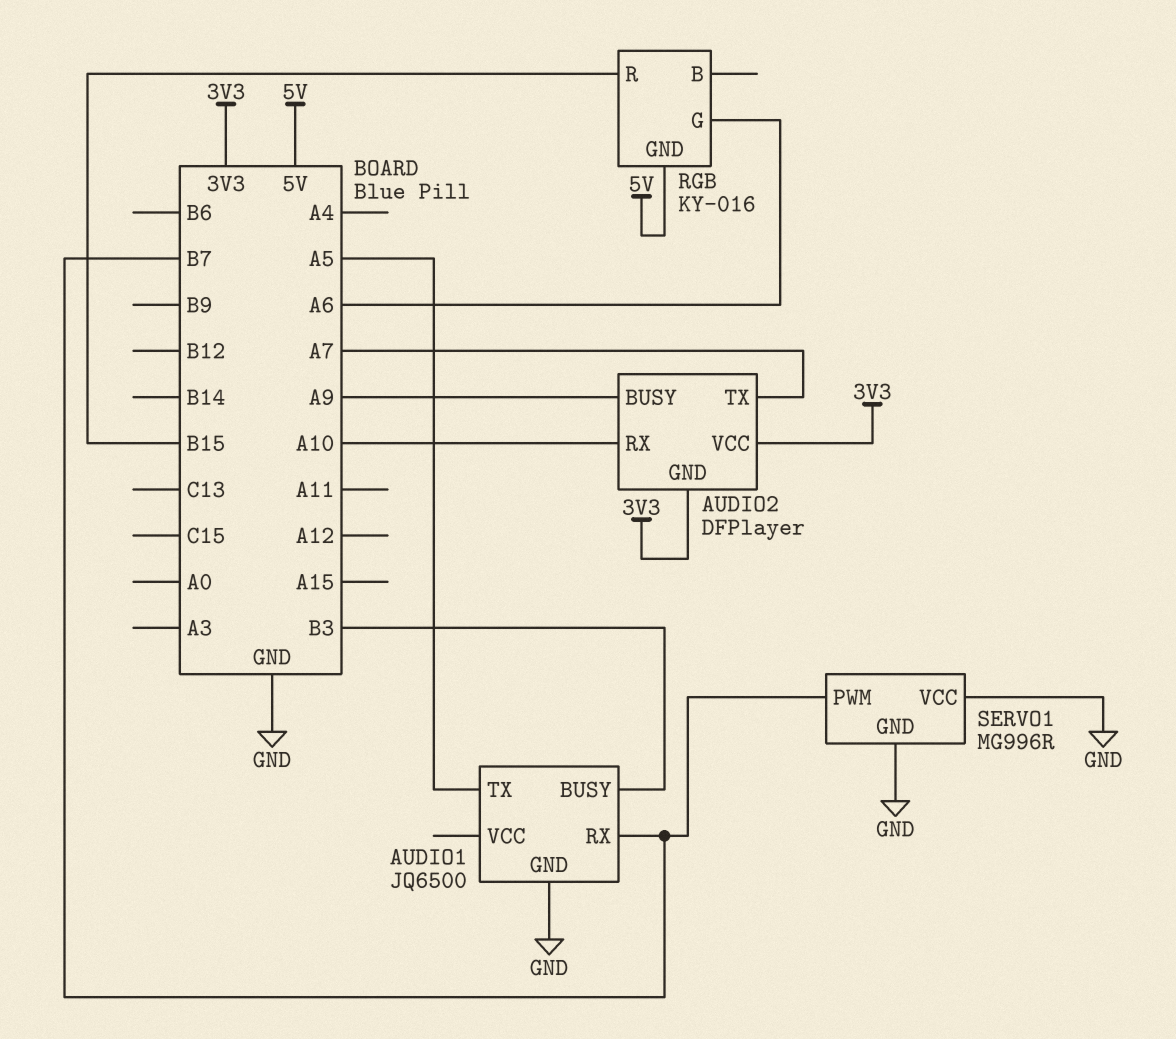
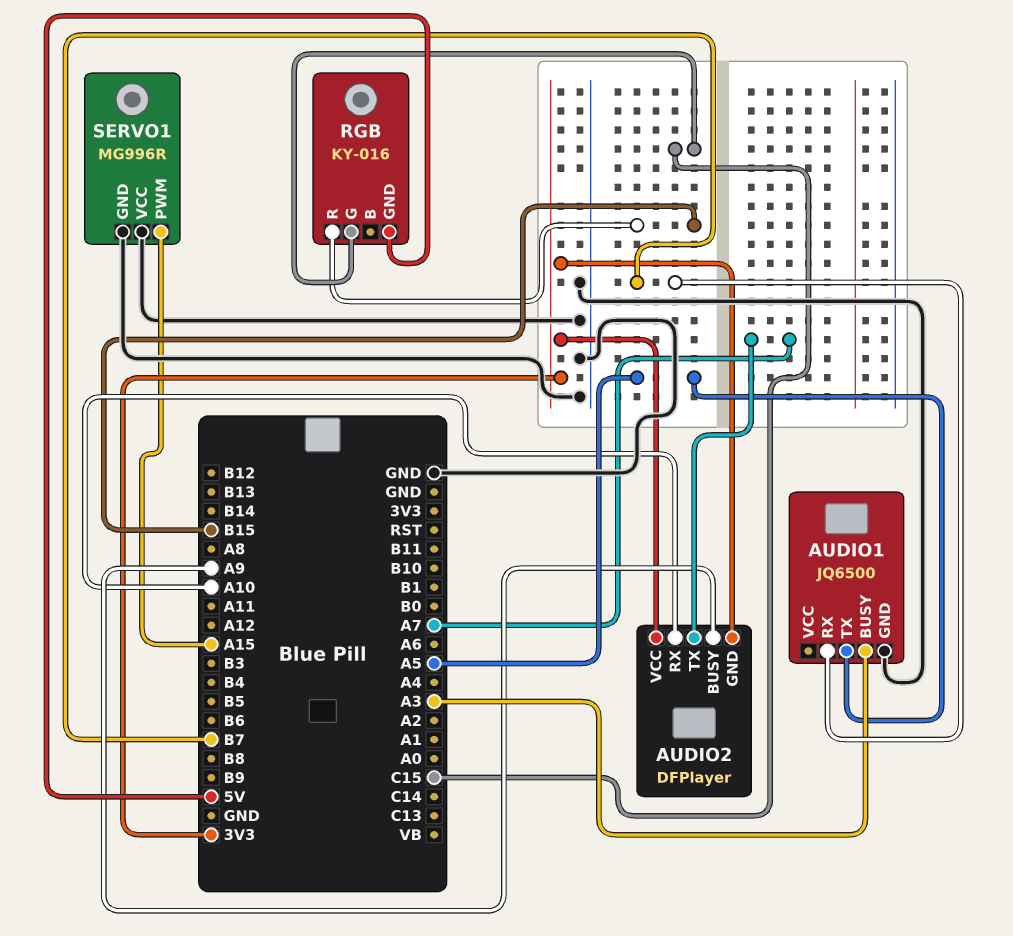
AUDIO1 pin BUSY: B3 -> A3
RGB pin G: A6 -> C15
SERVO1 pin PWM: B7 -> A15

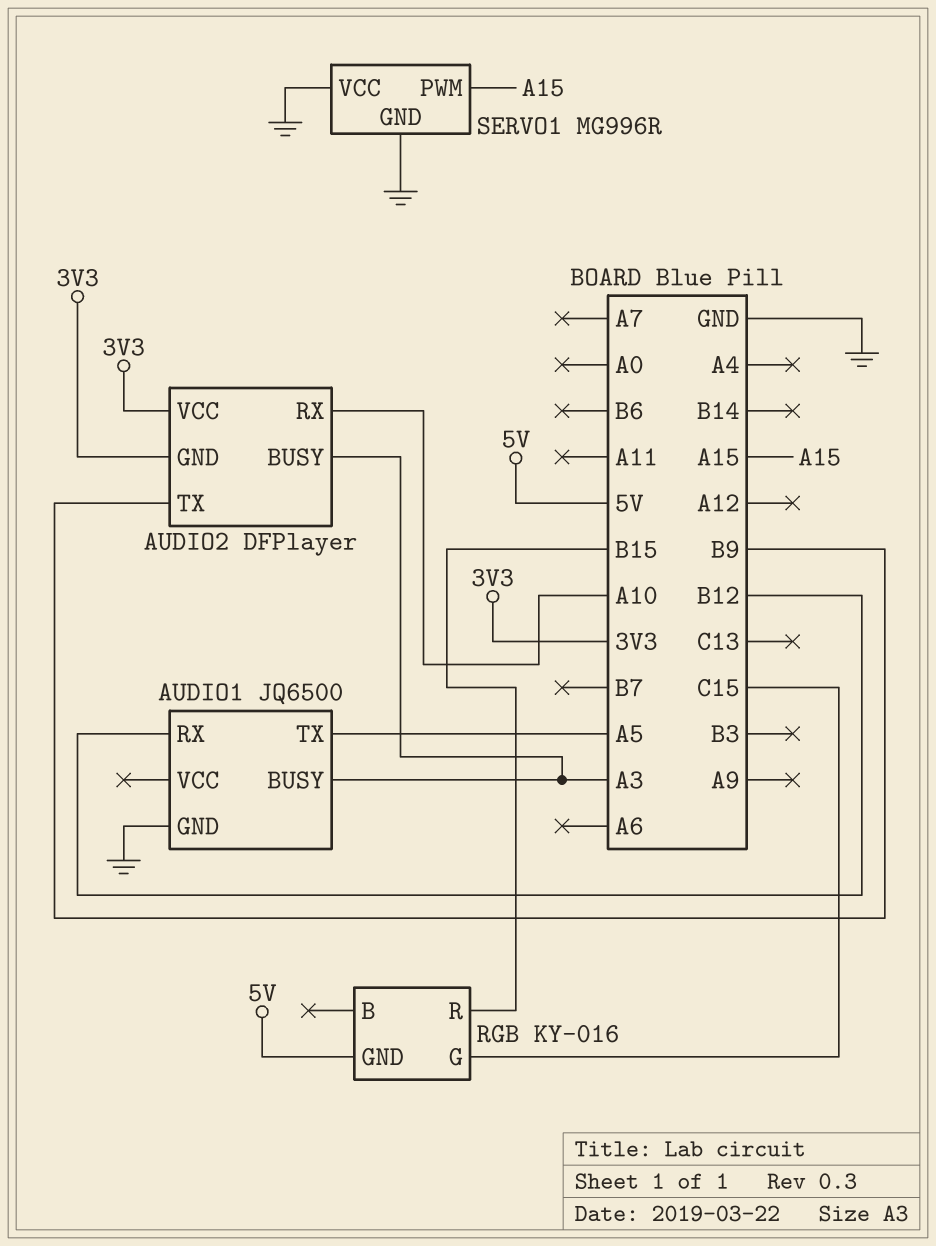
AUDIO1 pin RX: B7 -> B12
AUDIO2 pin BUSY: A9 -> A3
AUDIO2 pin TX: A7 -> B9

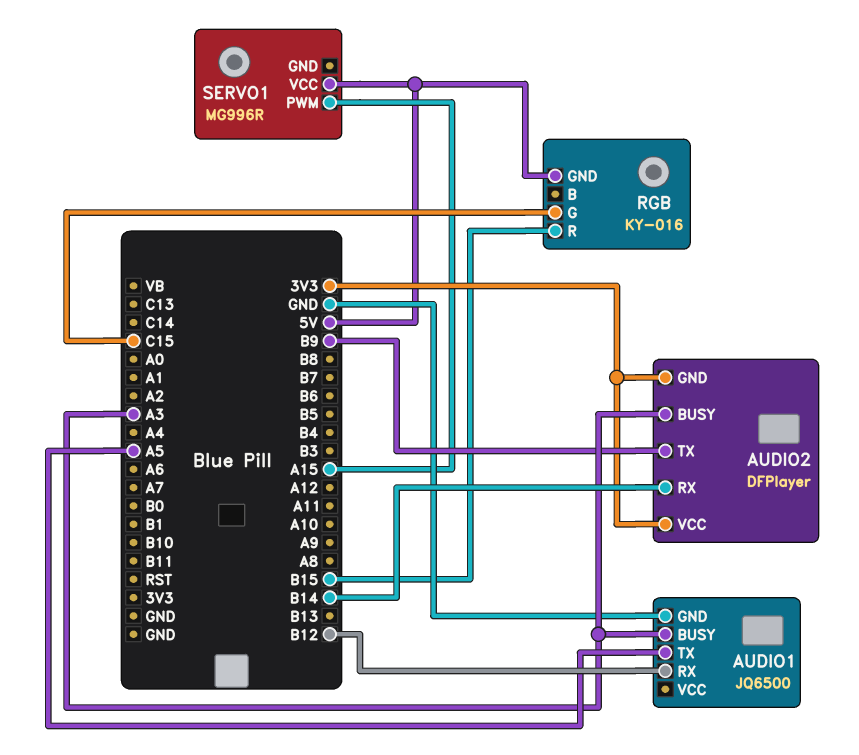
AUDIO2 pin RX: A10 -> B14
SERVO1 pin GND: GND -> none
SERVO1 pin VCC: GND -> 5V

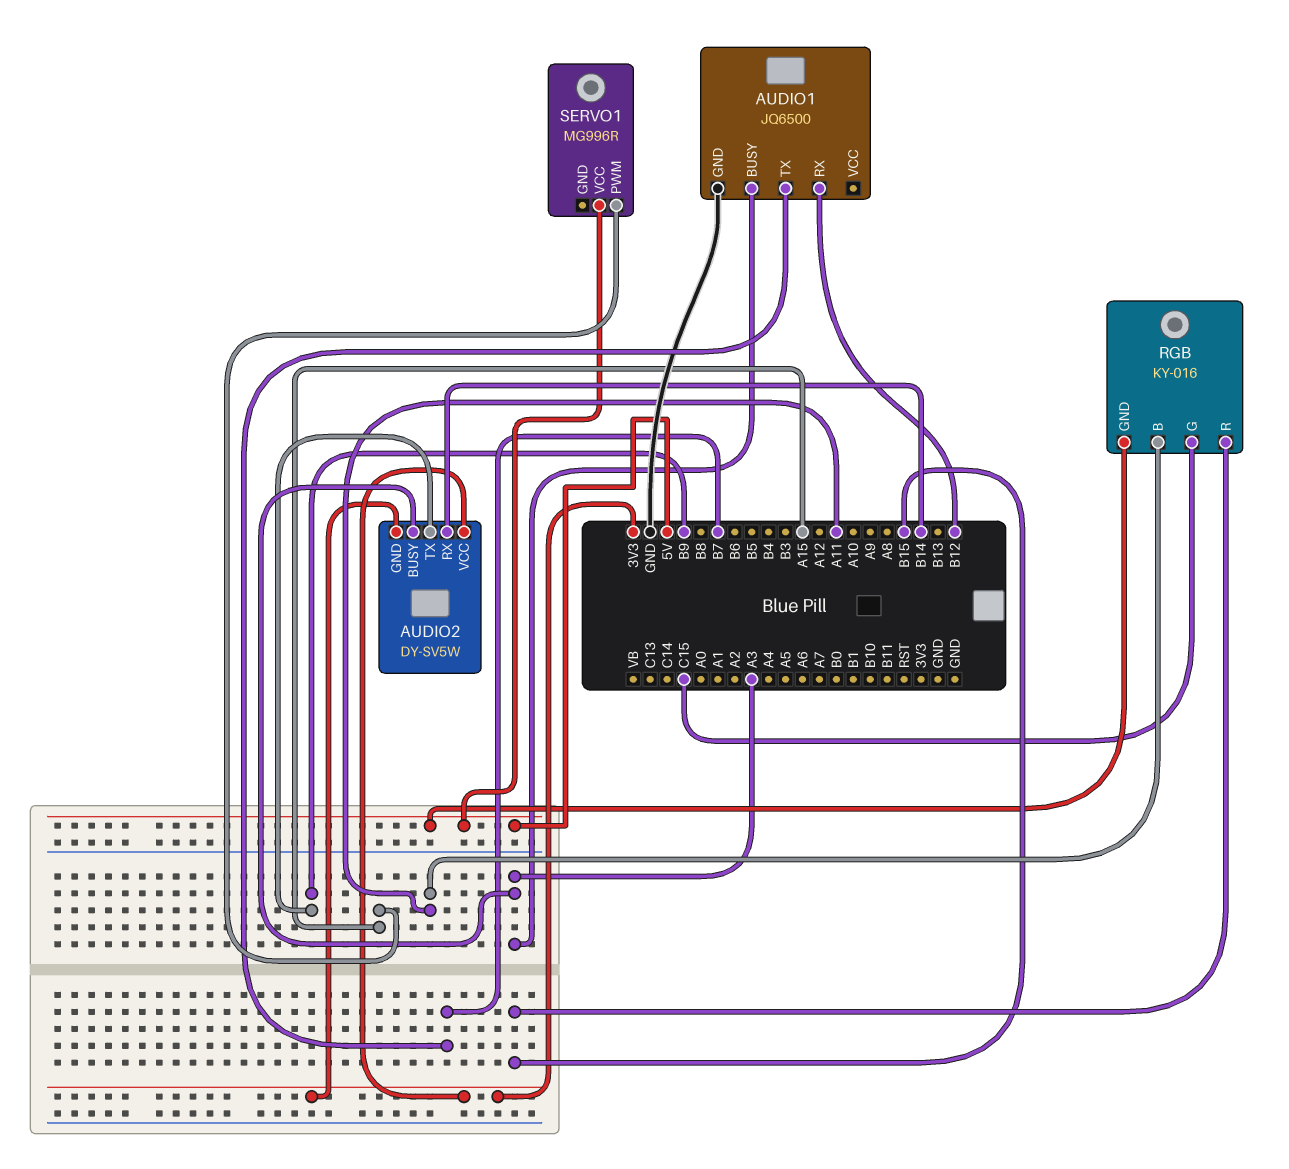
AUDIO1 pin TX: A5 -> B7
AUDIO2: DFPlayer -> DY-SV5W
RGB pin B: none -> A11

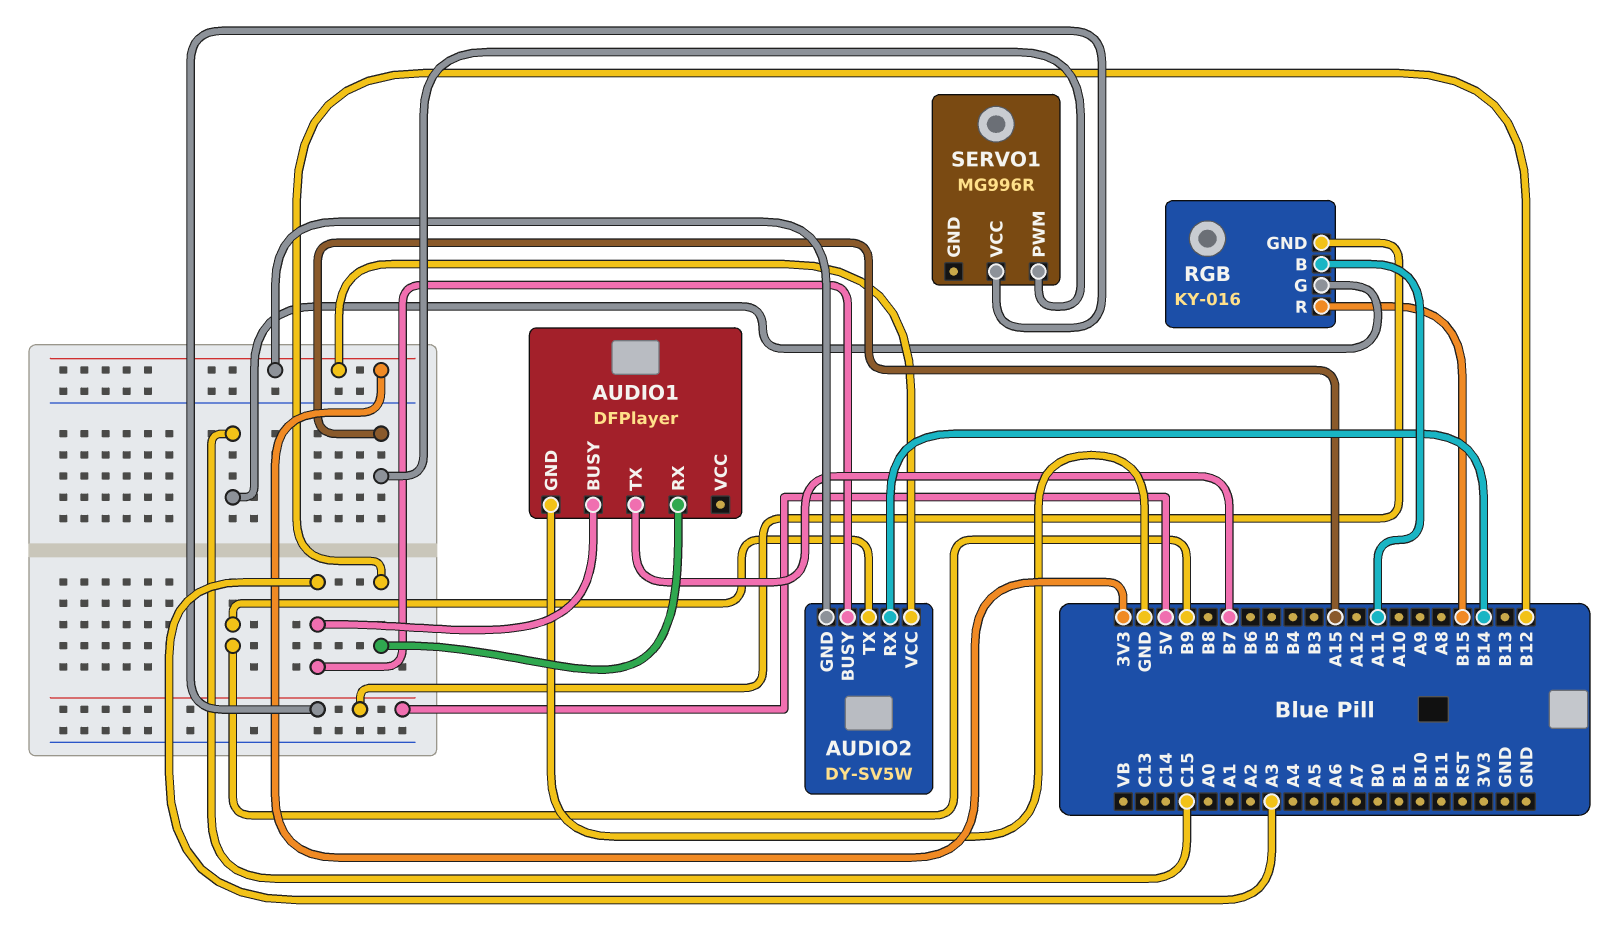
AUDIO1: JQ6500 -> DFPlayer

